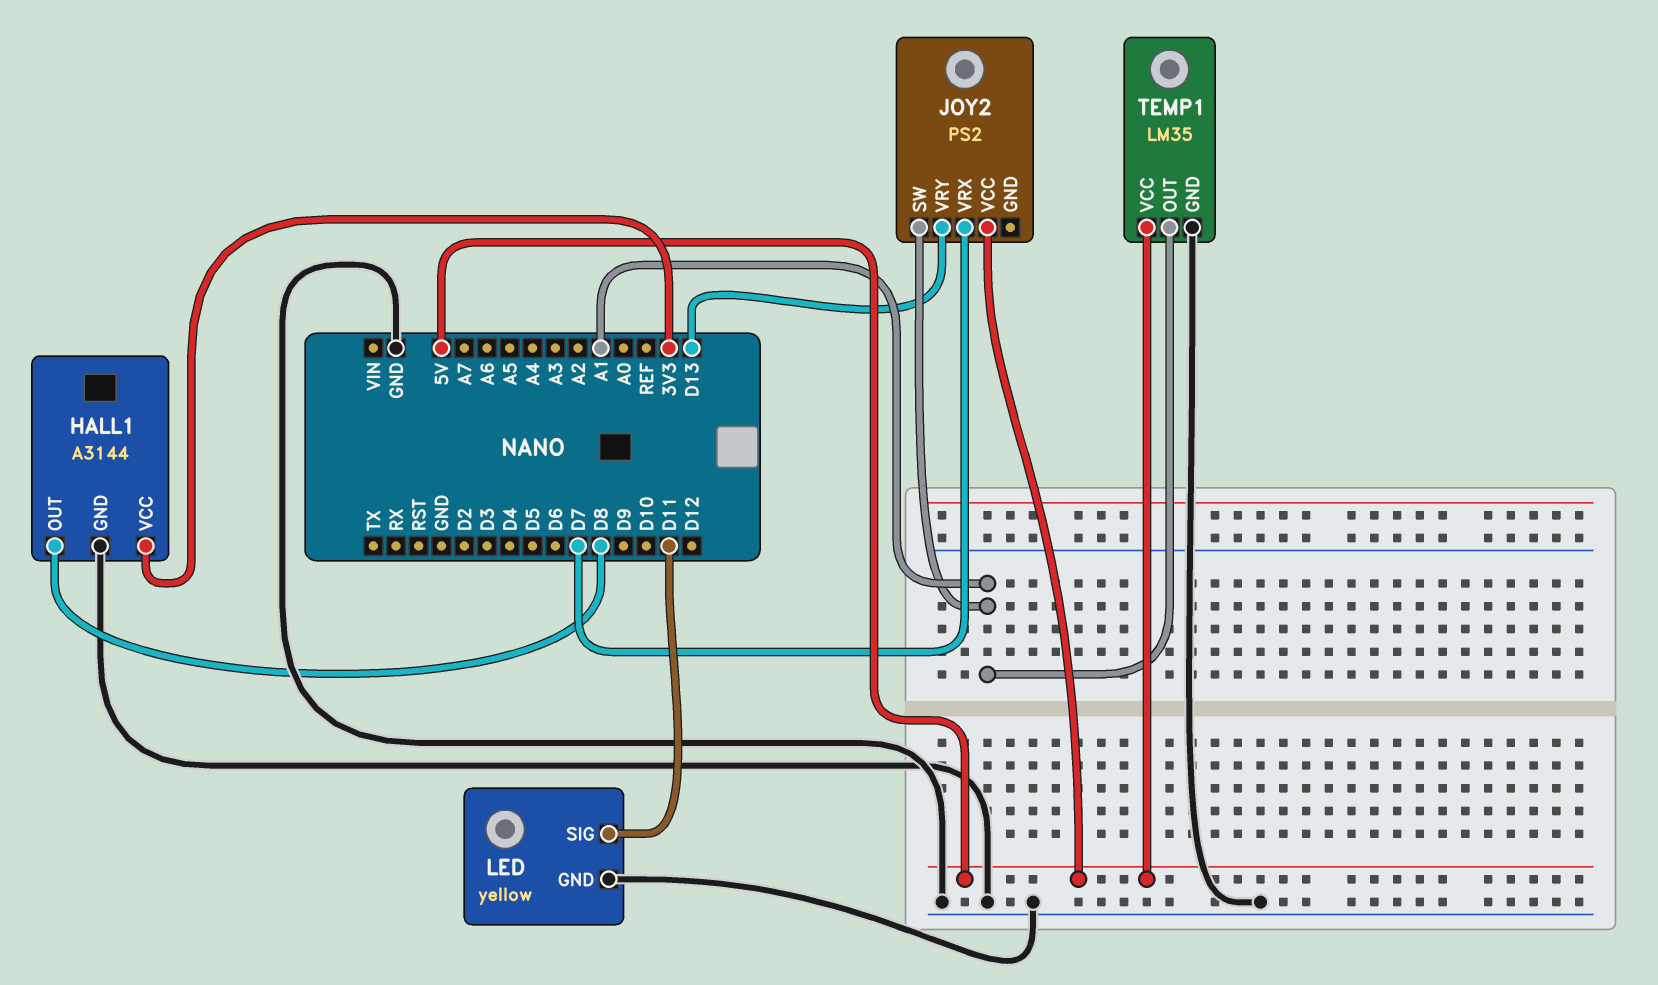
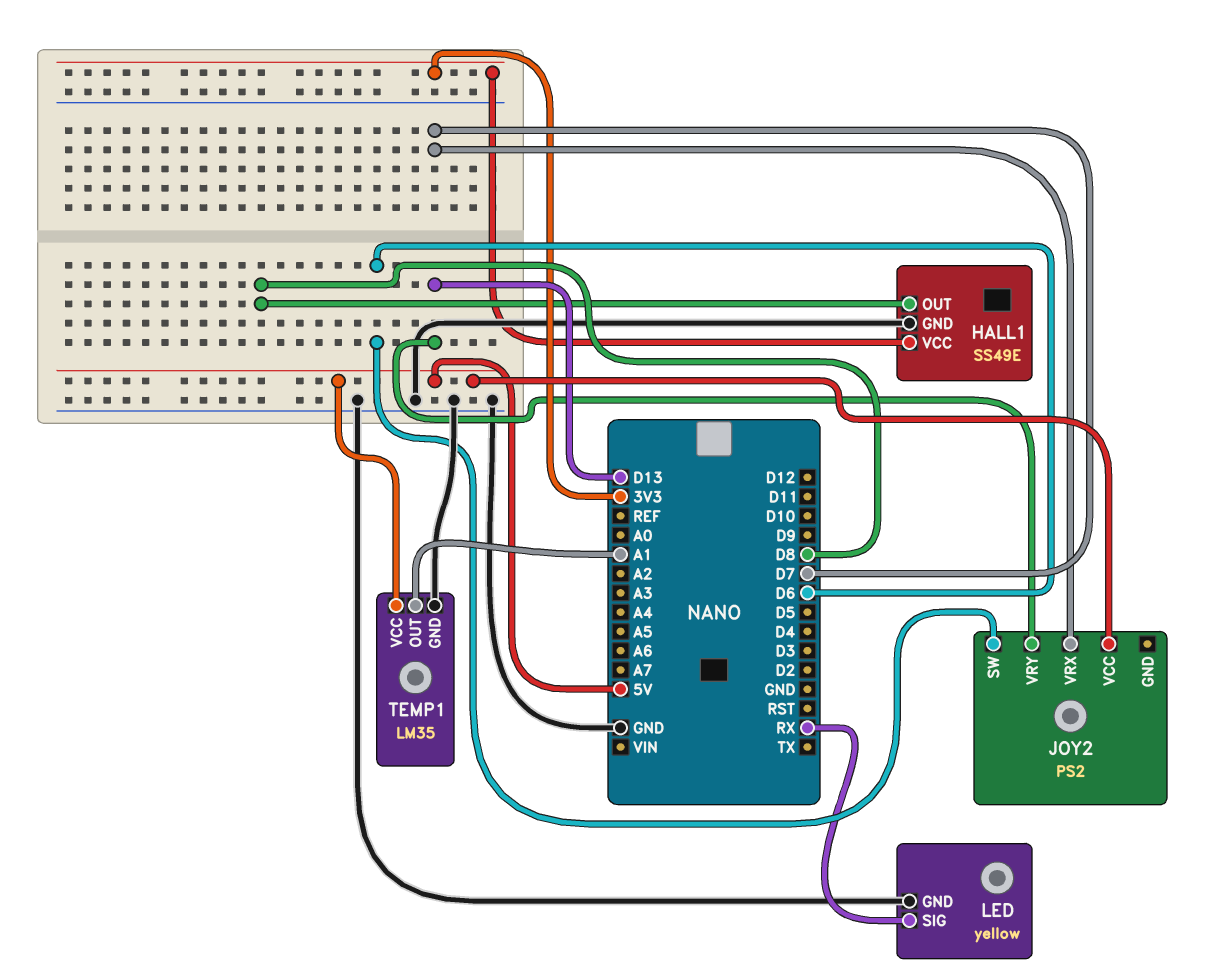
HALL1: A3144 -> SS49E
JOY2 pin SW: A1 -> D6
LED pin SIG: D11 -> RX

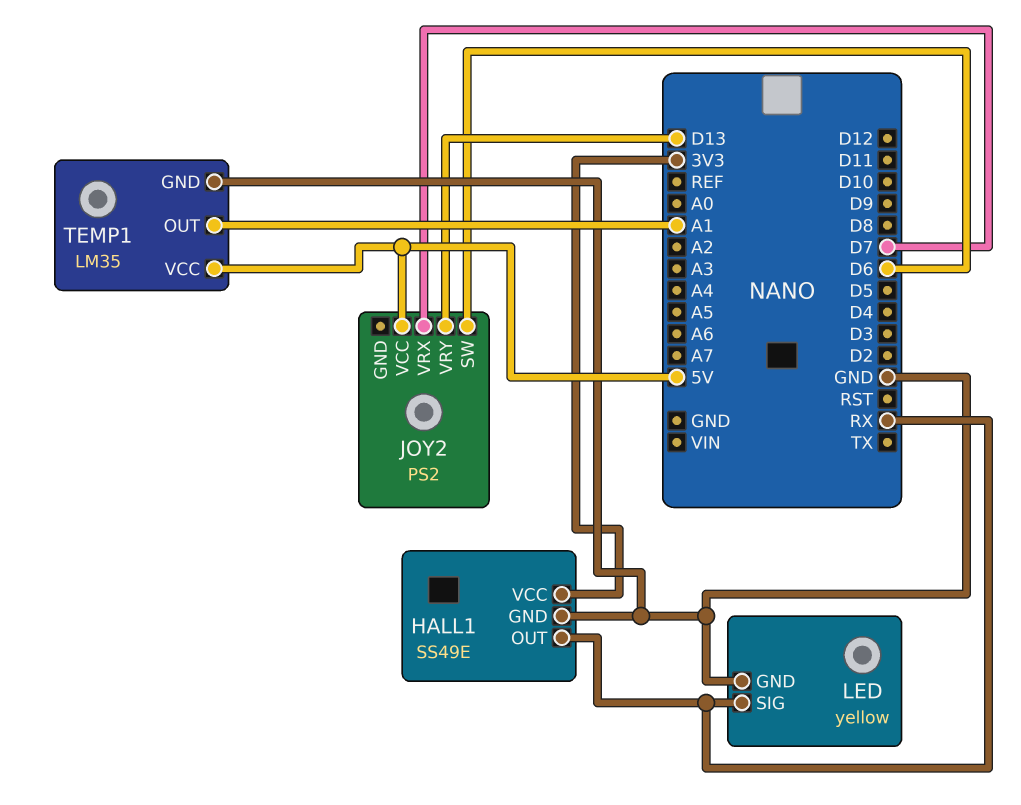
HALL1 pin OUT: D8 -> RX

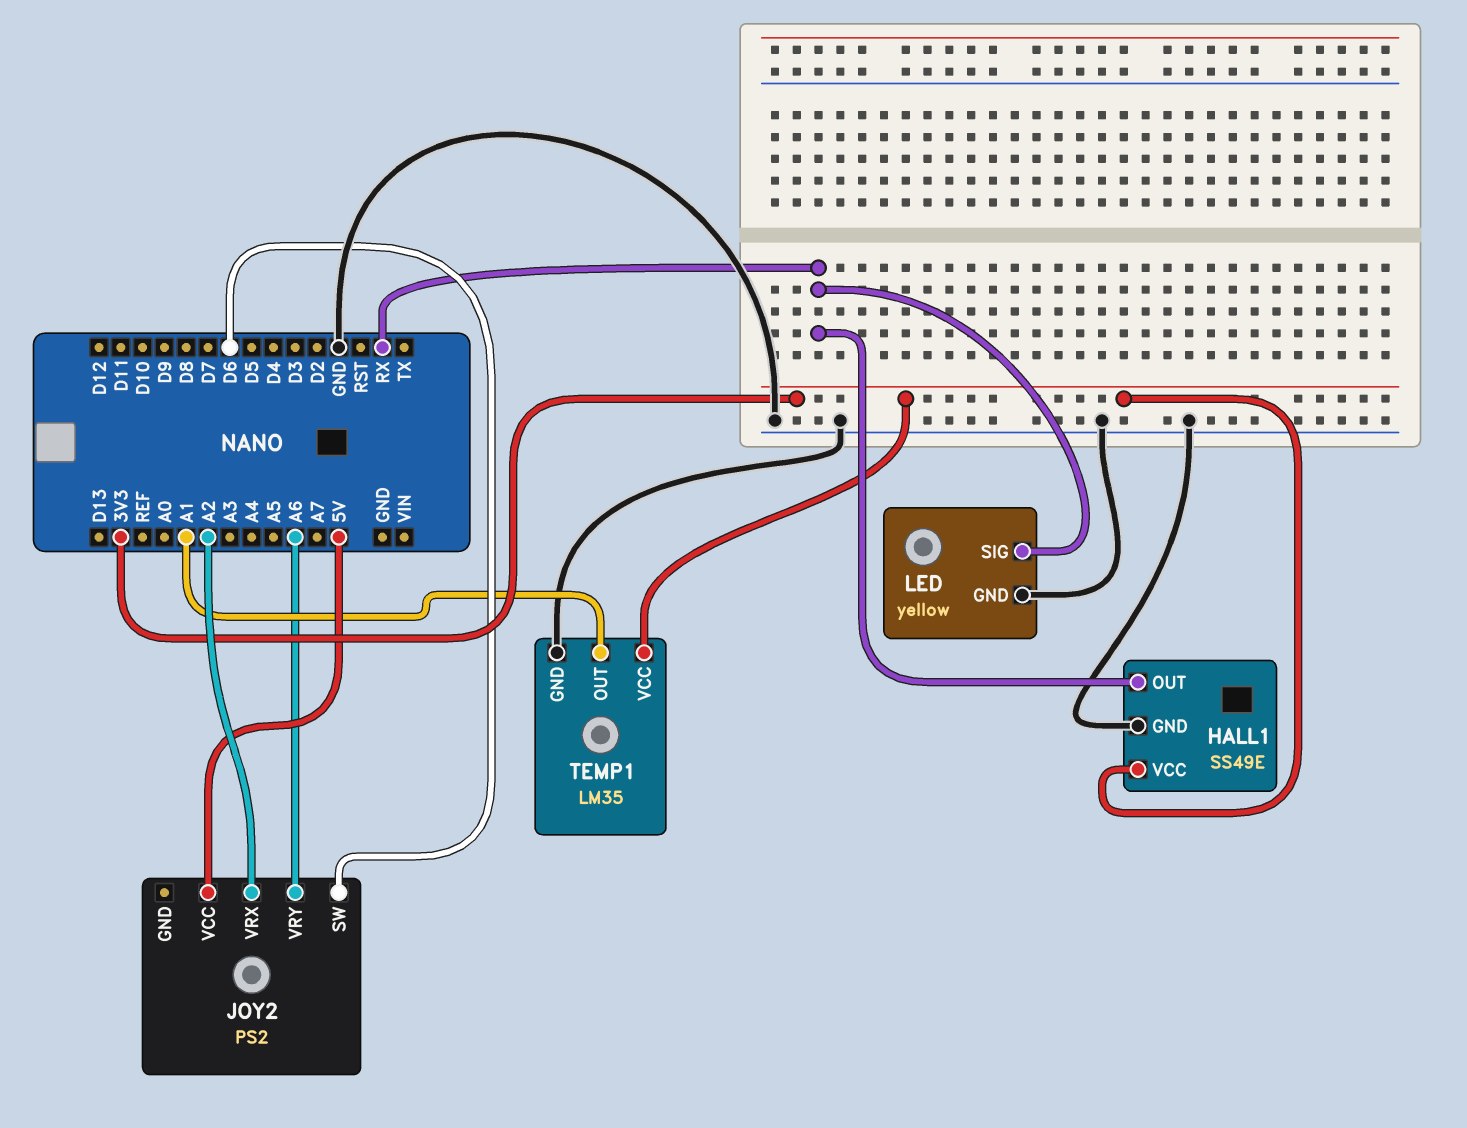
JOY2 pin VRX: D7 -> A2
JOY2 pin VRY: D13 -> A6
TEMP1 pin VCC: 5V -> 3V3

